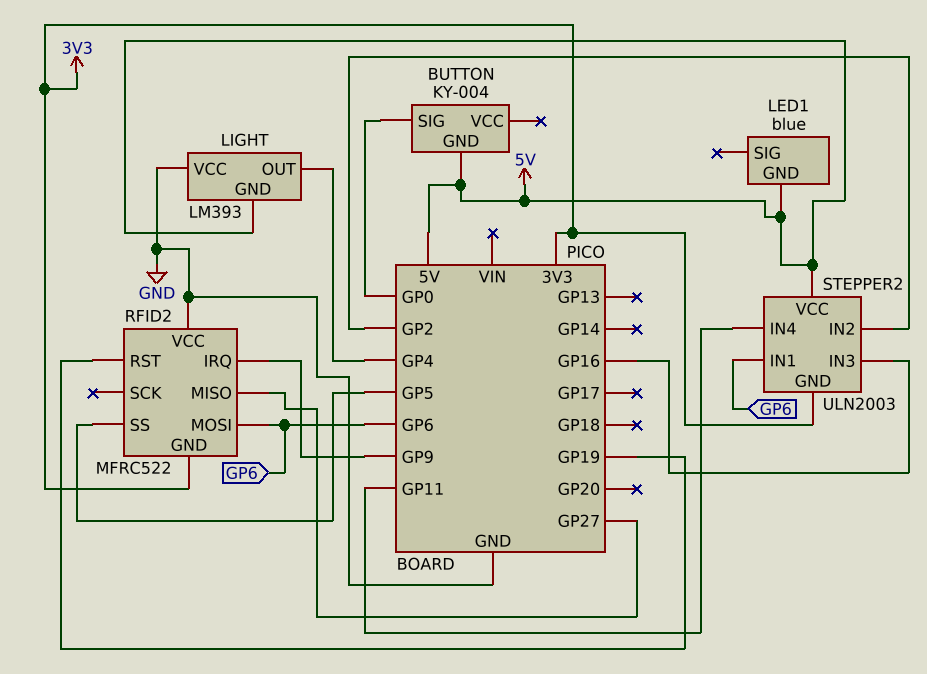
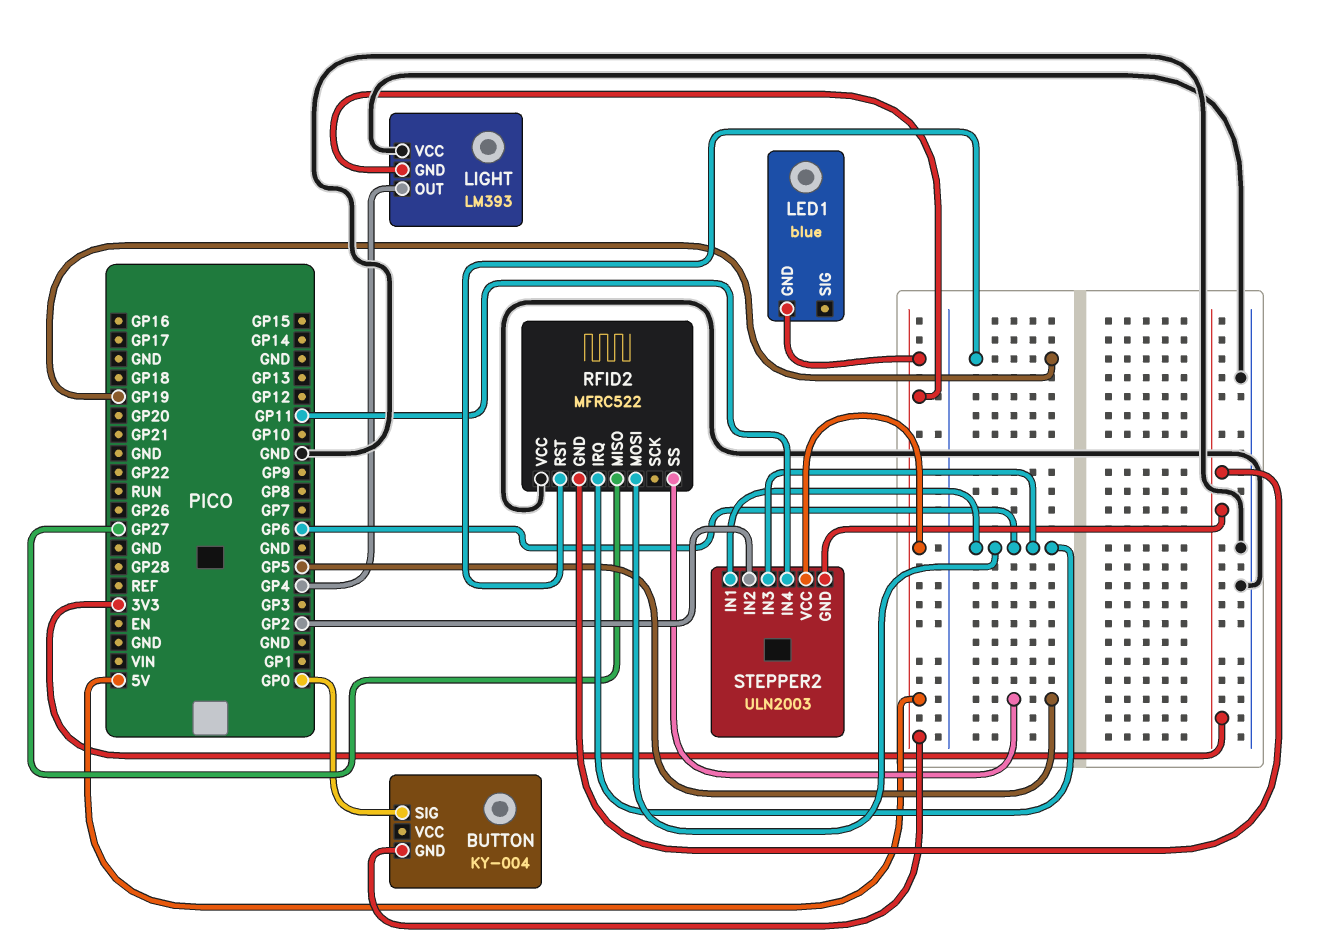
RFID2 pin IRQ: GP9 -> GP6
STEPPER2 pin IN3: GP16 -> GP6

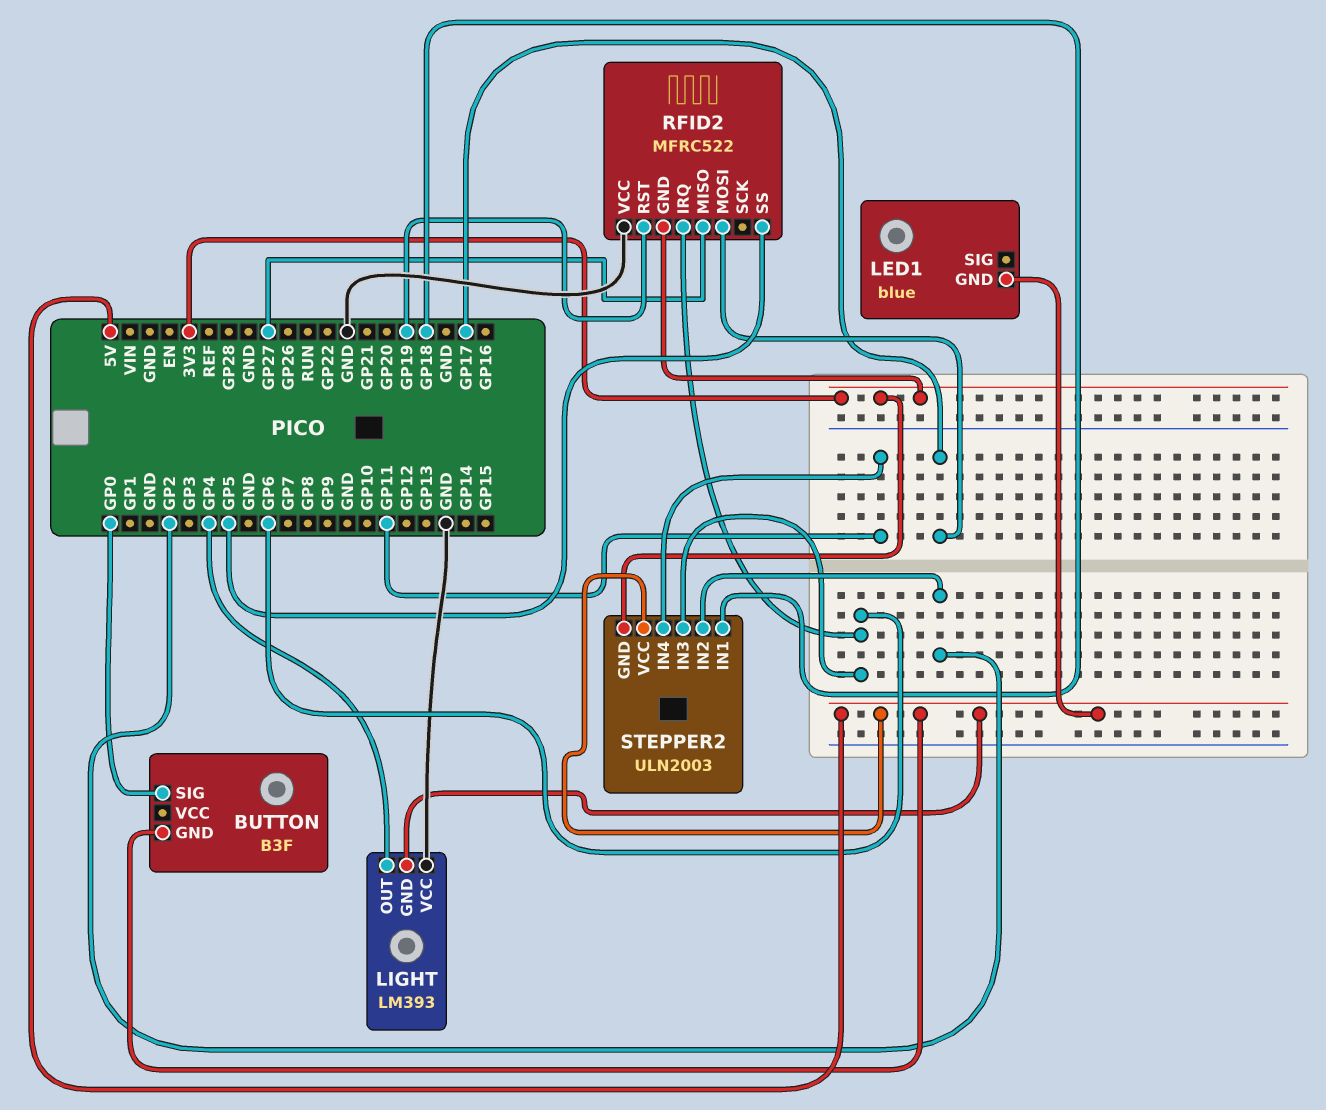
BUTTON: KY-004 -> B3F
RFID2 pin MOSI: GP6 -> GP17
STEPPER2 pin IN1: GP6 -> GP18

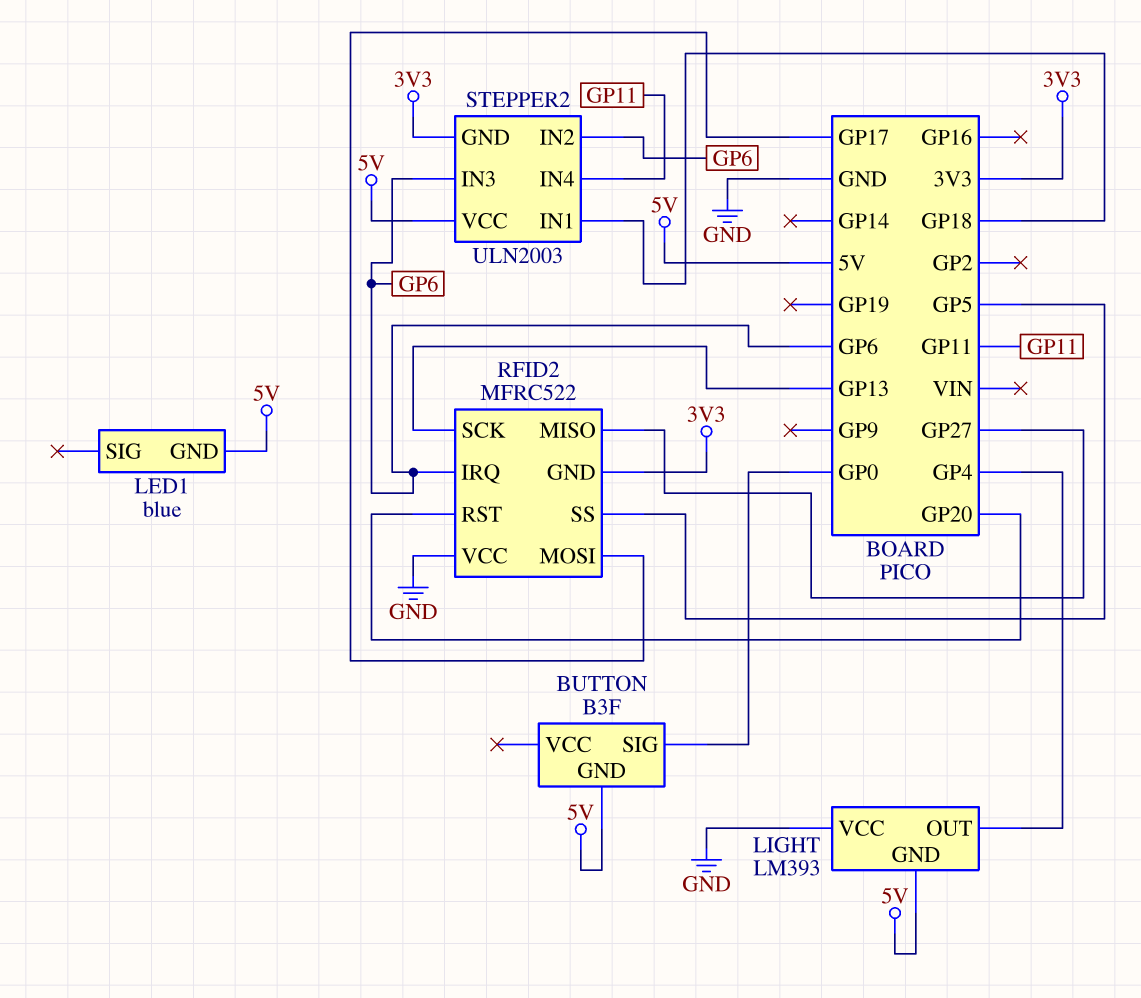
RFID2 pin RST: GP19 -> GP20
RFID2 pin SCK: none -> GP13
STEPPER2 pin IN2: GP2 -> GP6

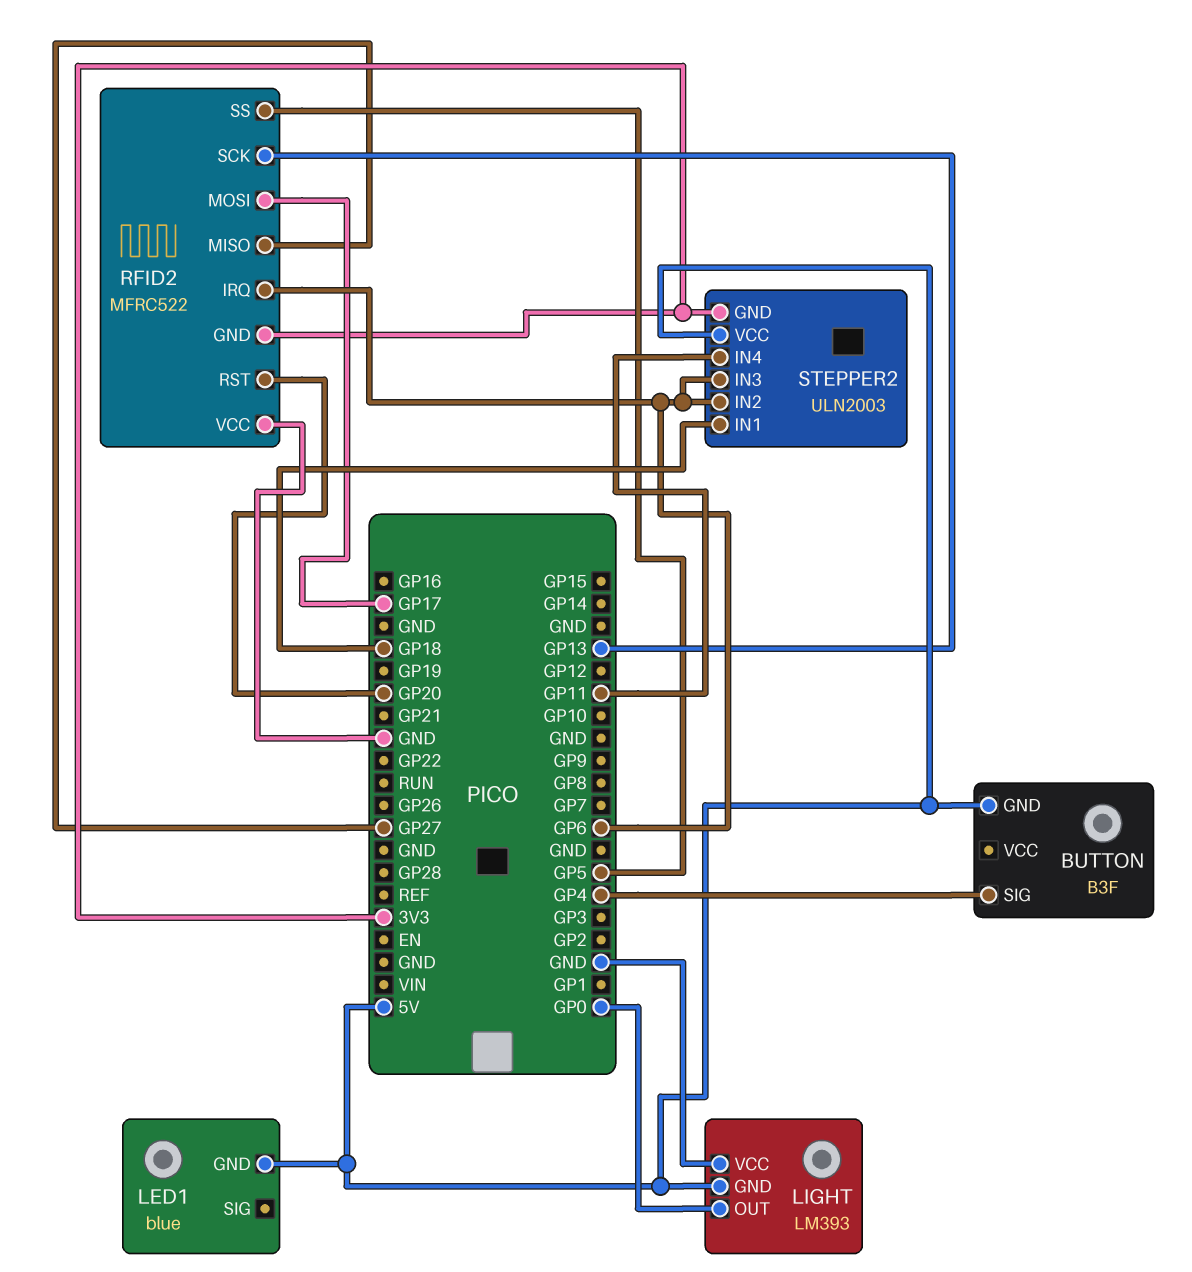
BUTTON pin SIG: GP0 -> GP4
LIGHT pin OUT: GP4 -> GP0

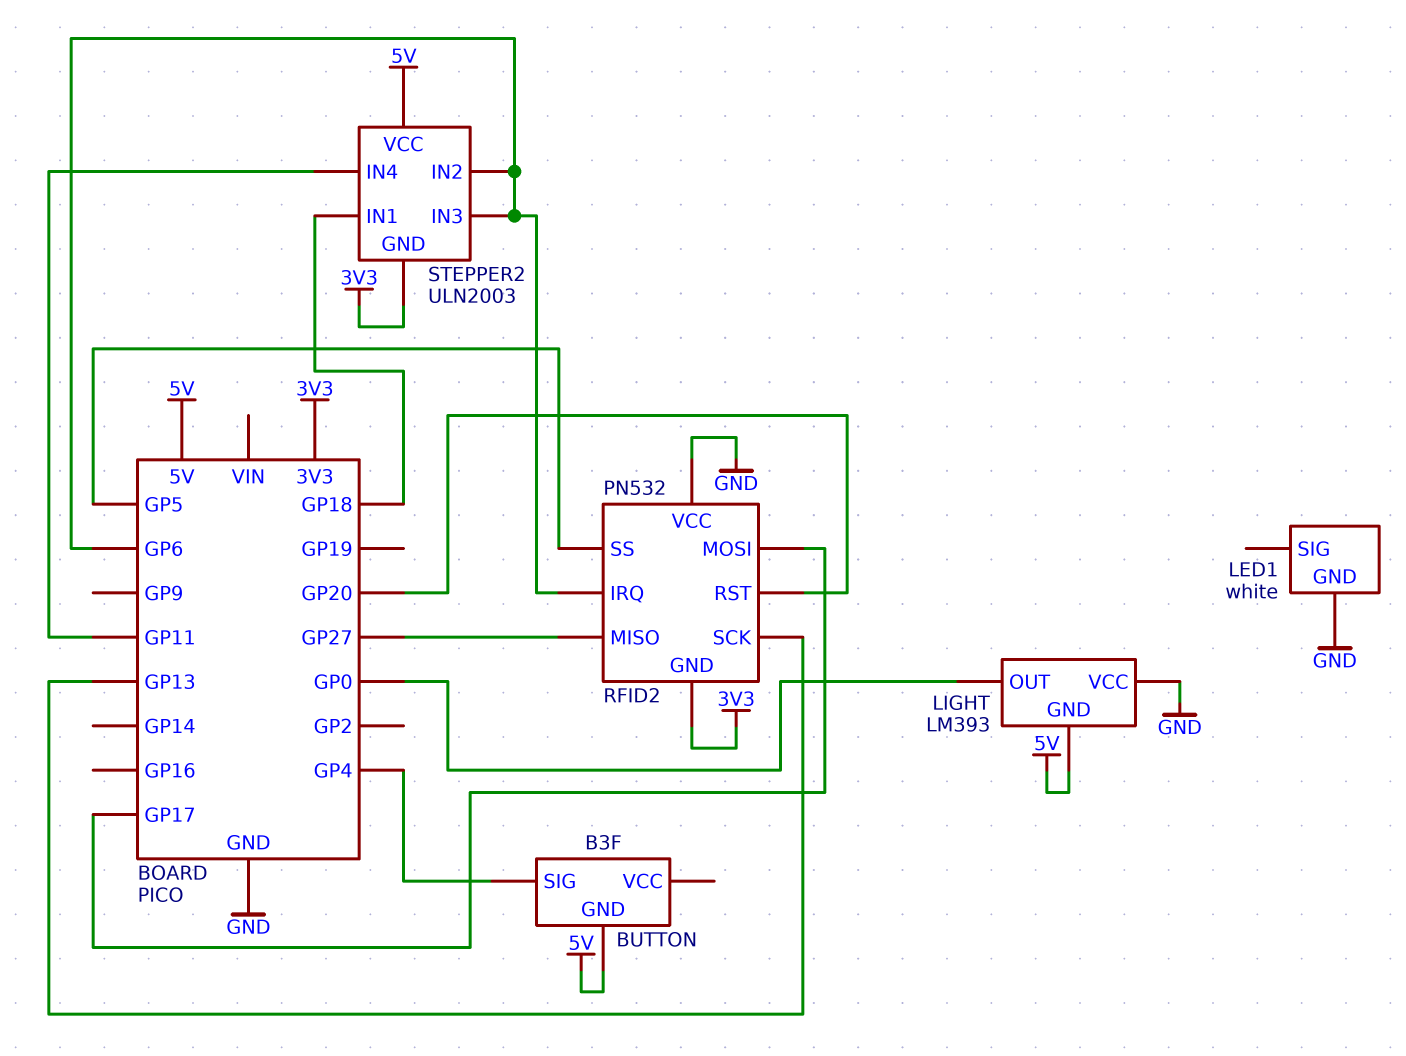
LED1: blue -> white
LED1 pin GND: 5V -> GND
RFID2: MFRC522 -> PN532

